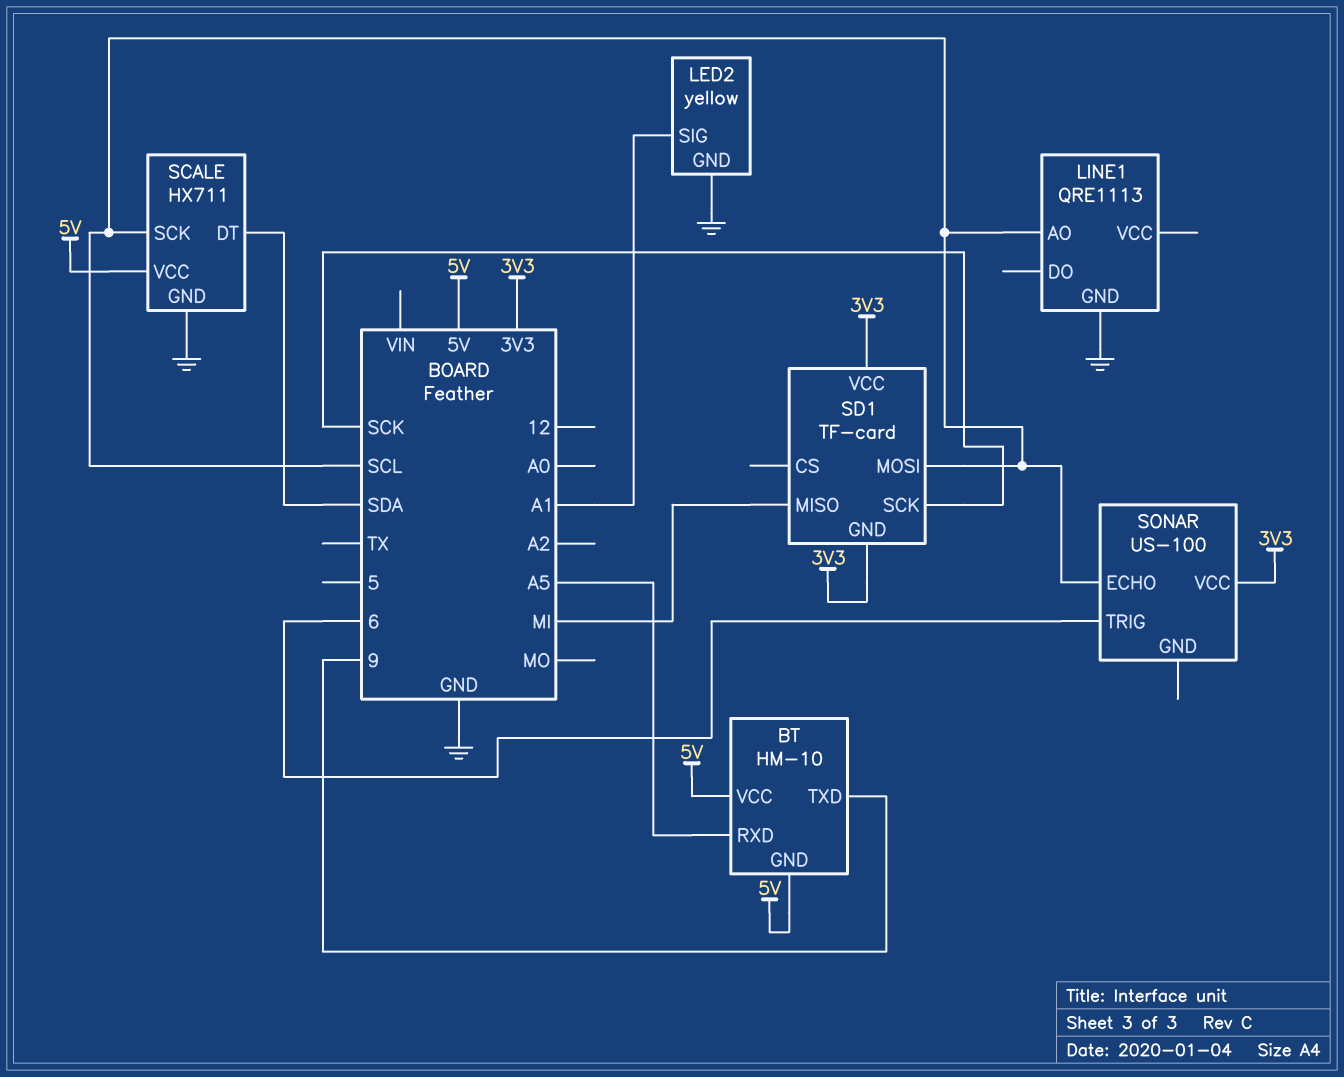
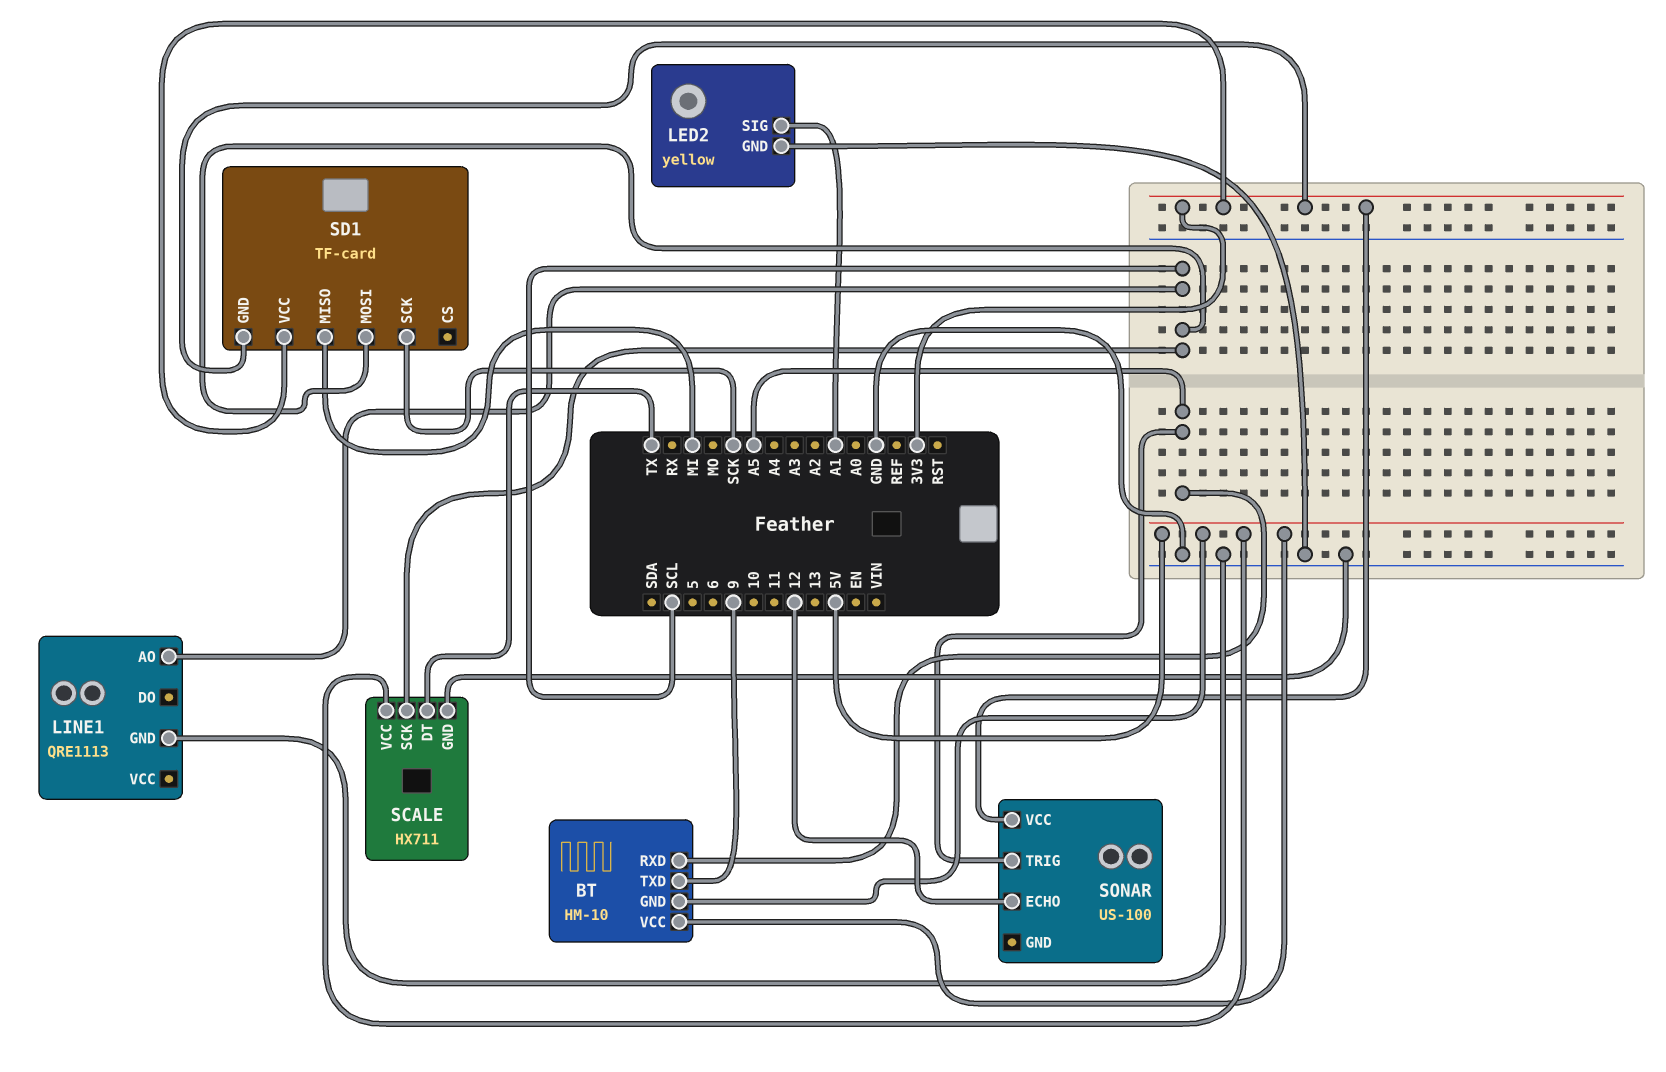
SCALE pin DT: SDA -> TX
SONAR pin ECHO: SCL -> 12
SONAR pin TRIG: 6 -> A5

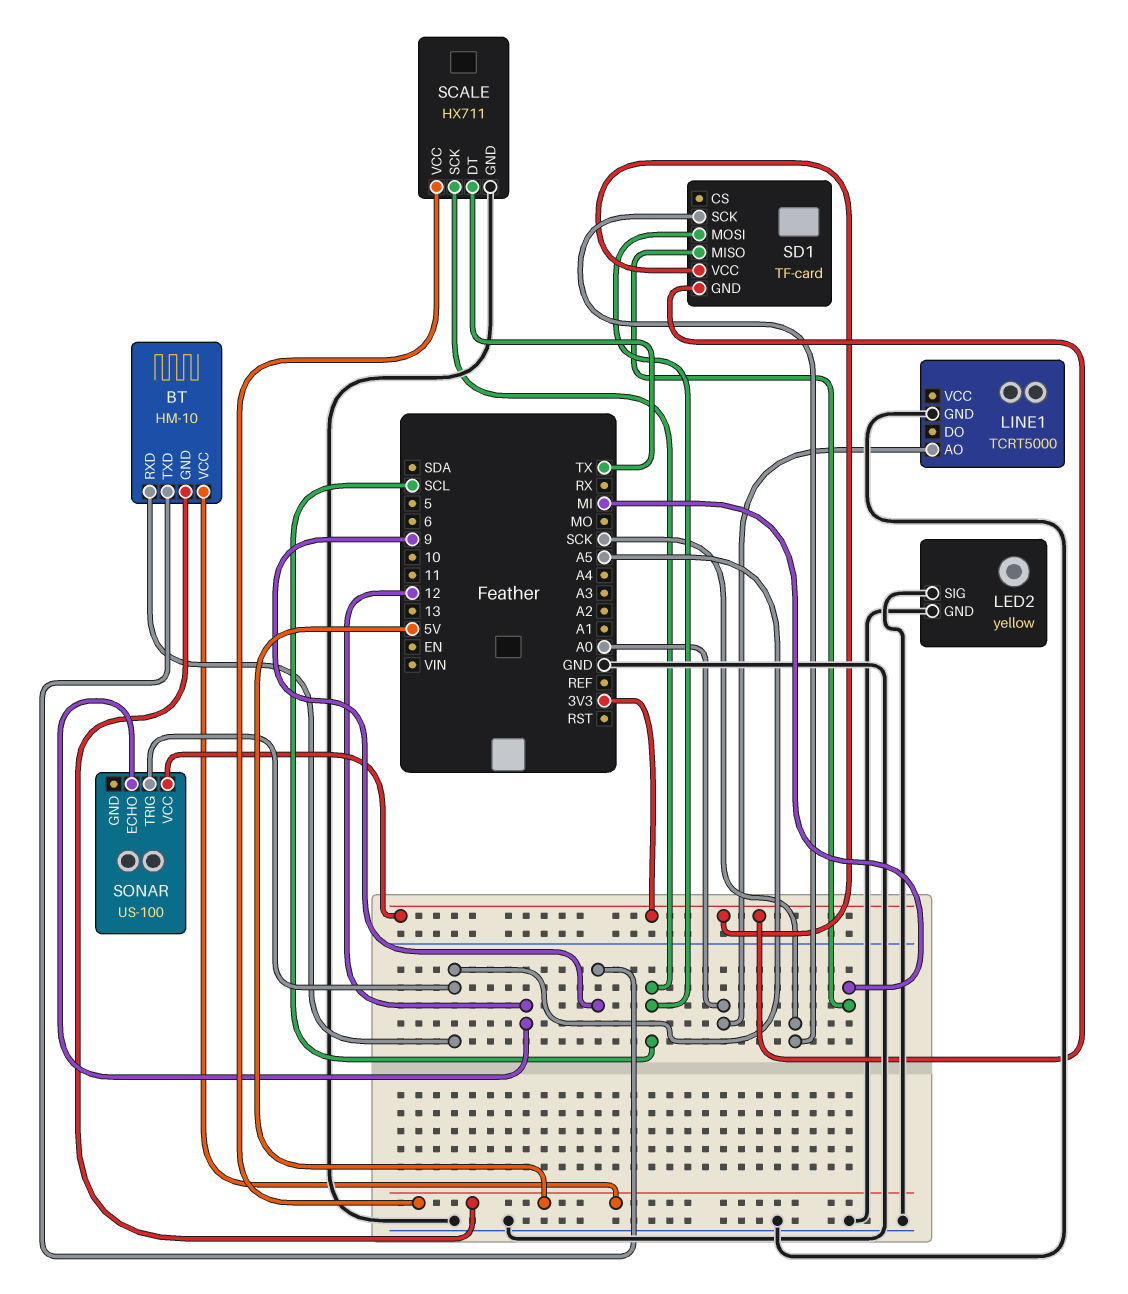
LED2 pin SIG: A1 -> GND
LINE1: QRE1113 -> TCRT5000
LINE1 pin AO: SCL -> A0

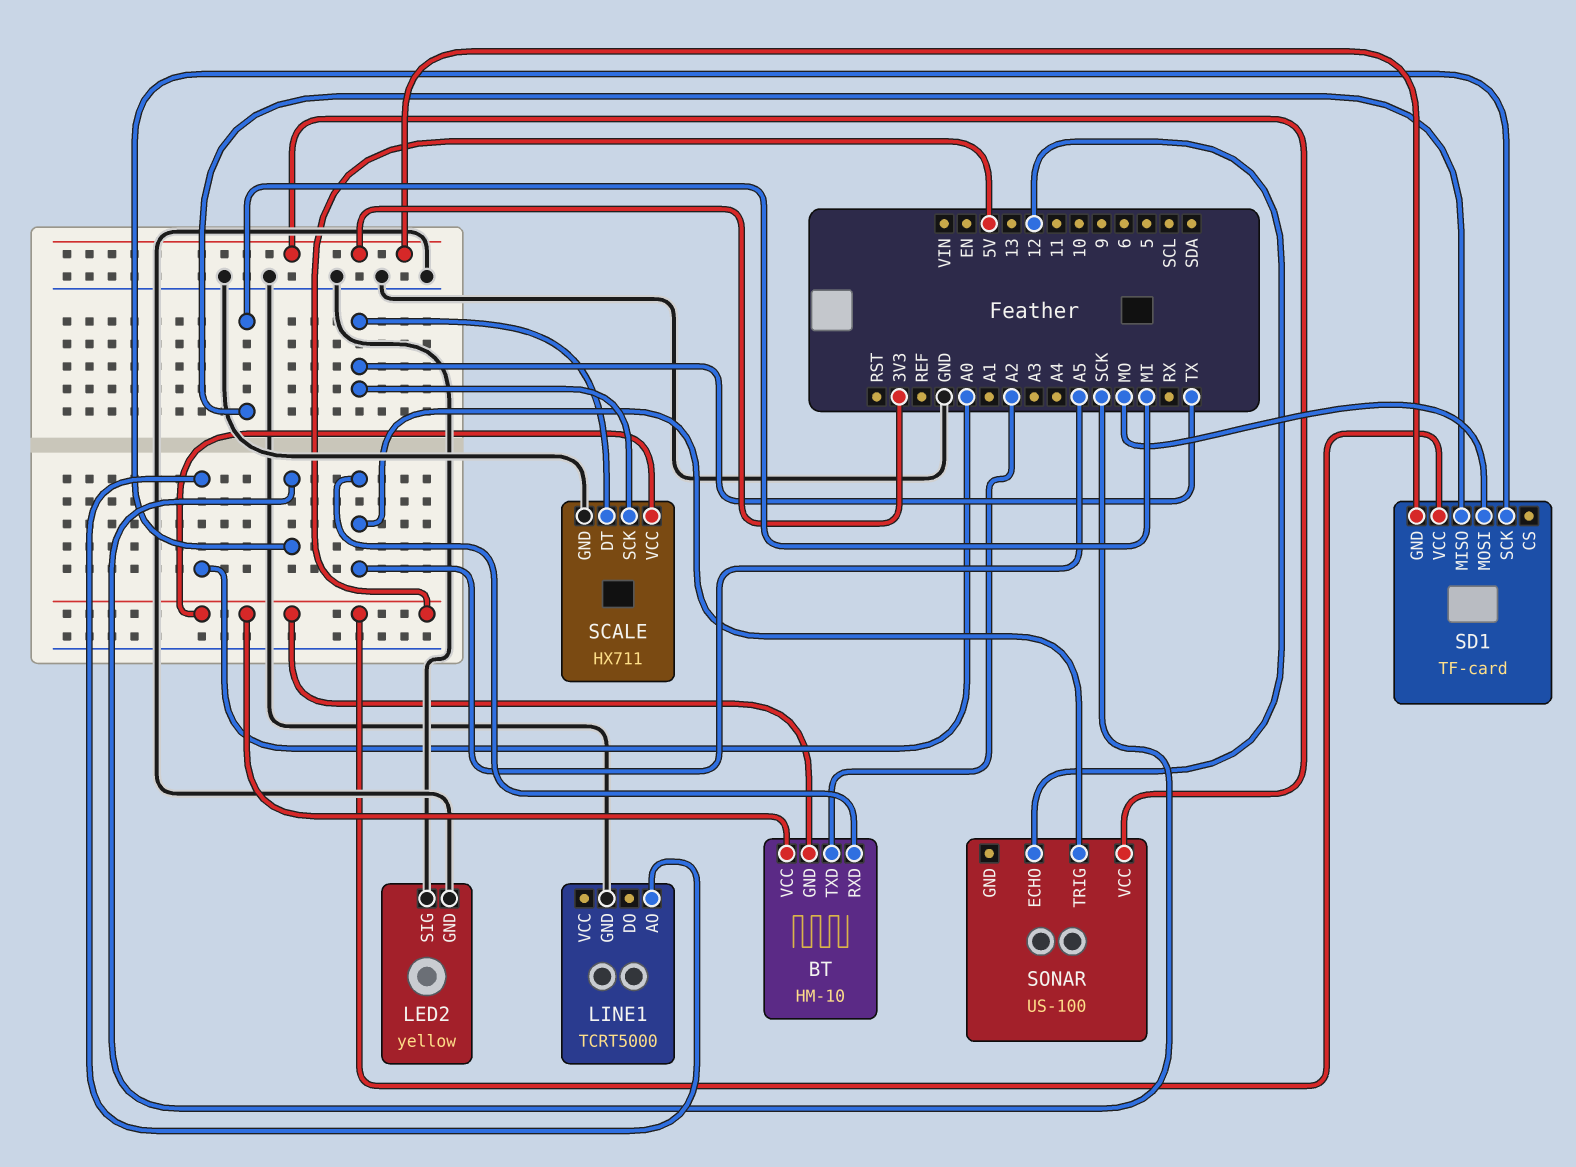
BT pin TXD: 9 -> A2
SCALE pin SCK: SCL -> TX
SD1 pin MOSI: SCL -> MO
SD1 pin VCC: 3V3 -> 5V

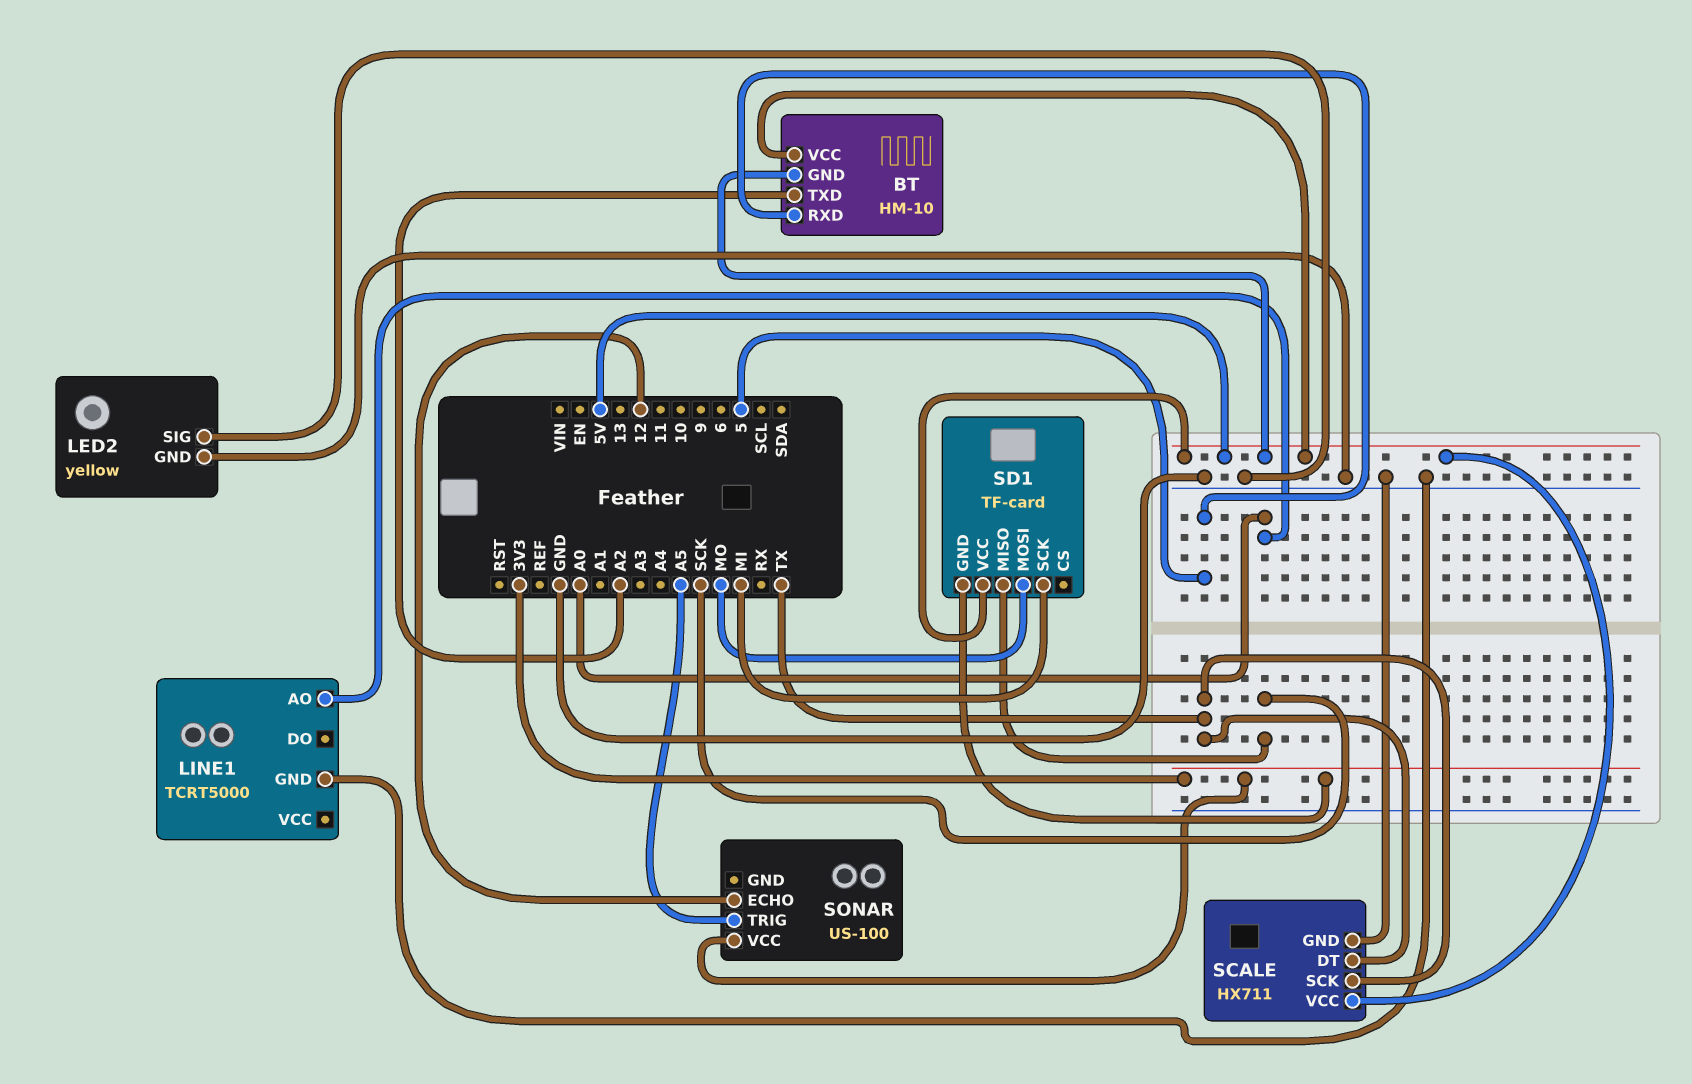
BT pin RXD: A5 -> 5
SD1 pin MISO: MI -> SCK
SD1 pin SCK: SCK -> MI

